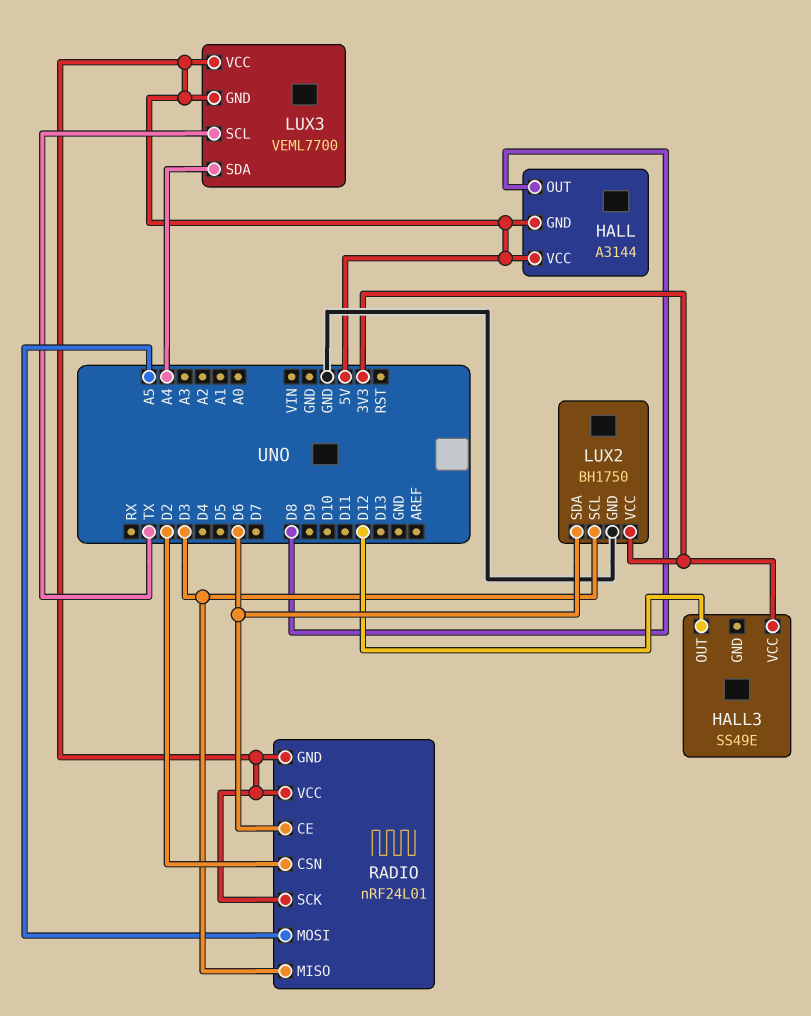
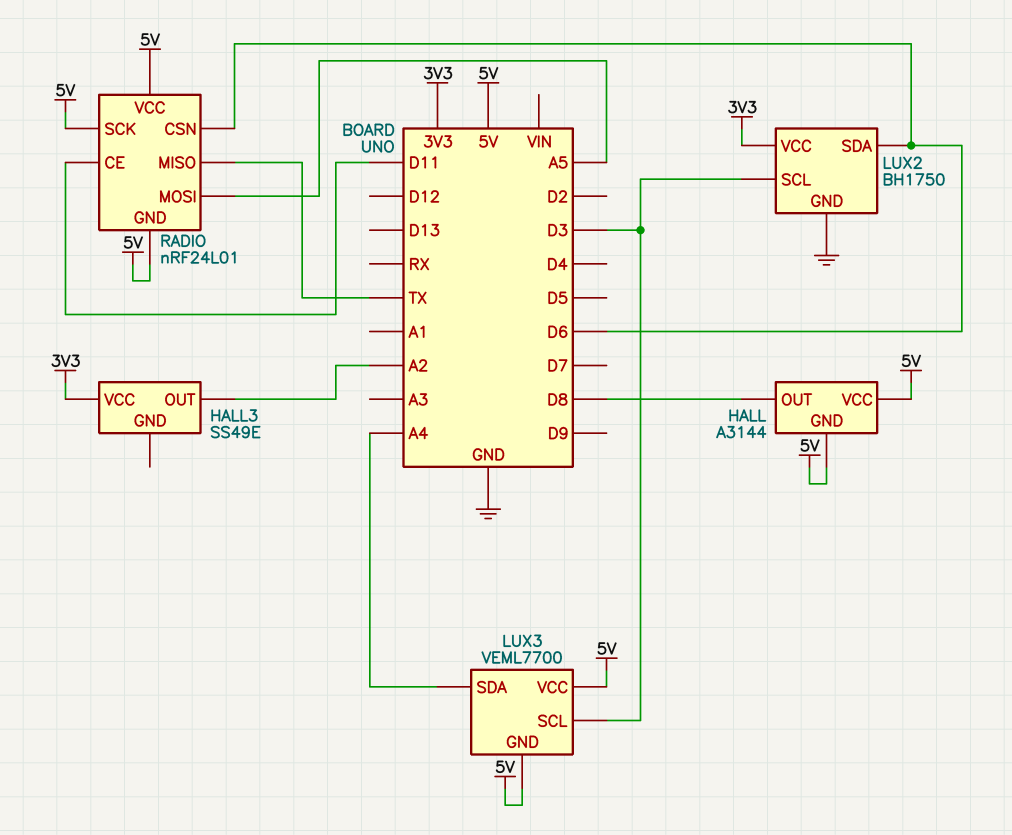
HALL3 pin OUT: D12 -> A2
LUX3 pin SCL: TX -> D3
RADIO pin CE: D6 -> D11
RADIO pin CSN: D2 -> D6
RADIO pin MISO: D3 -> TX

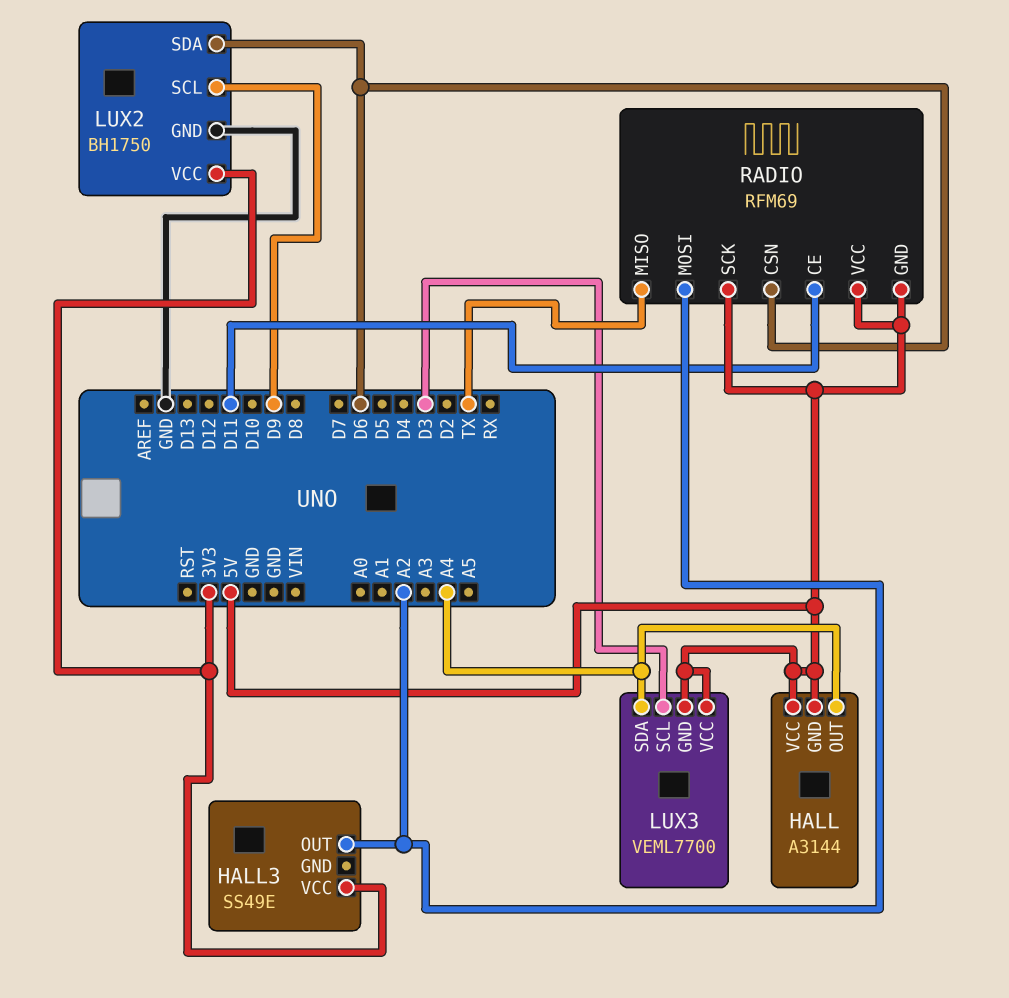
HALL pin OUT: D8 -> A4
LUX2 pin SCL: D3 -> D9
RADIO: nRF24L01 -> RFM69
RADIO pin MOSI: A5 -> A2

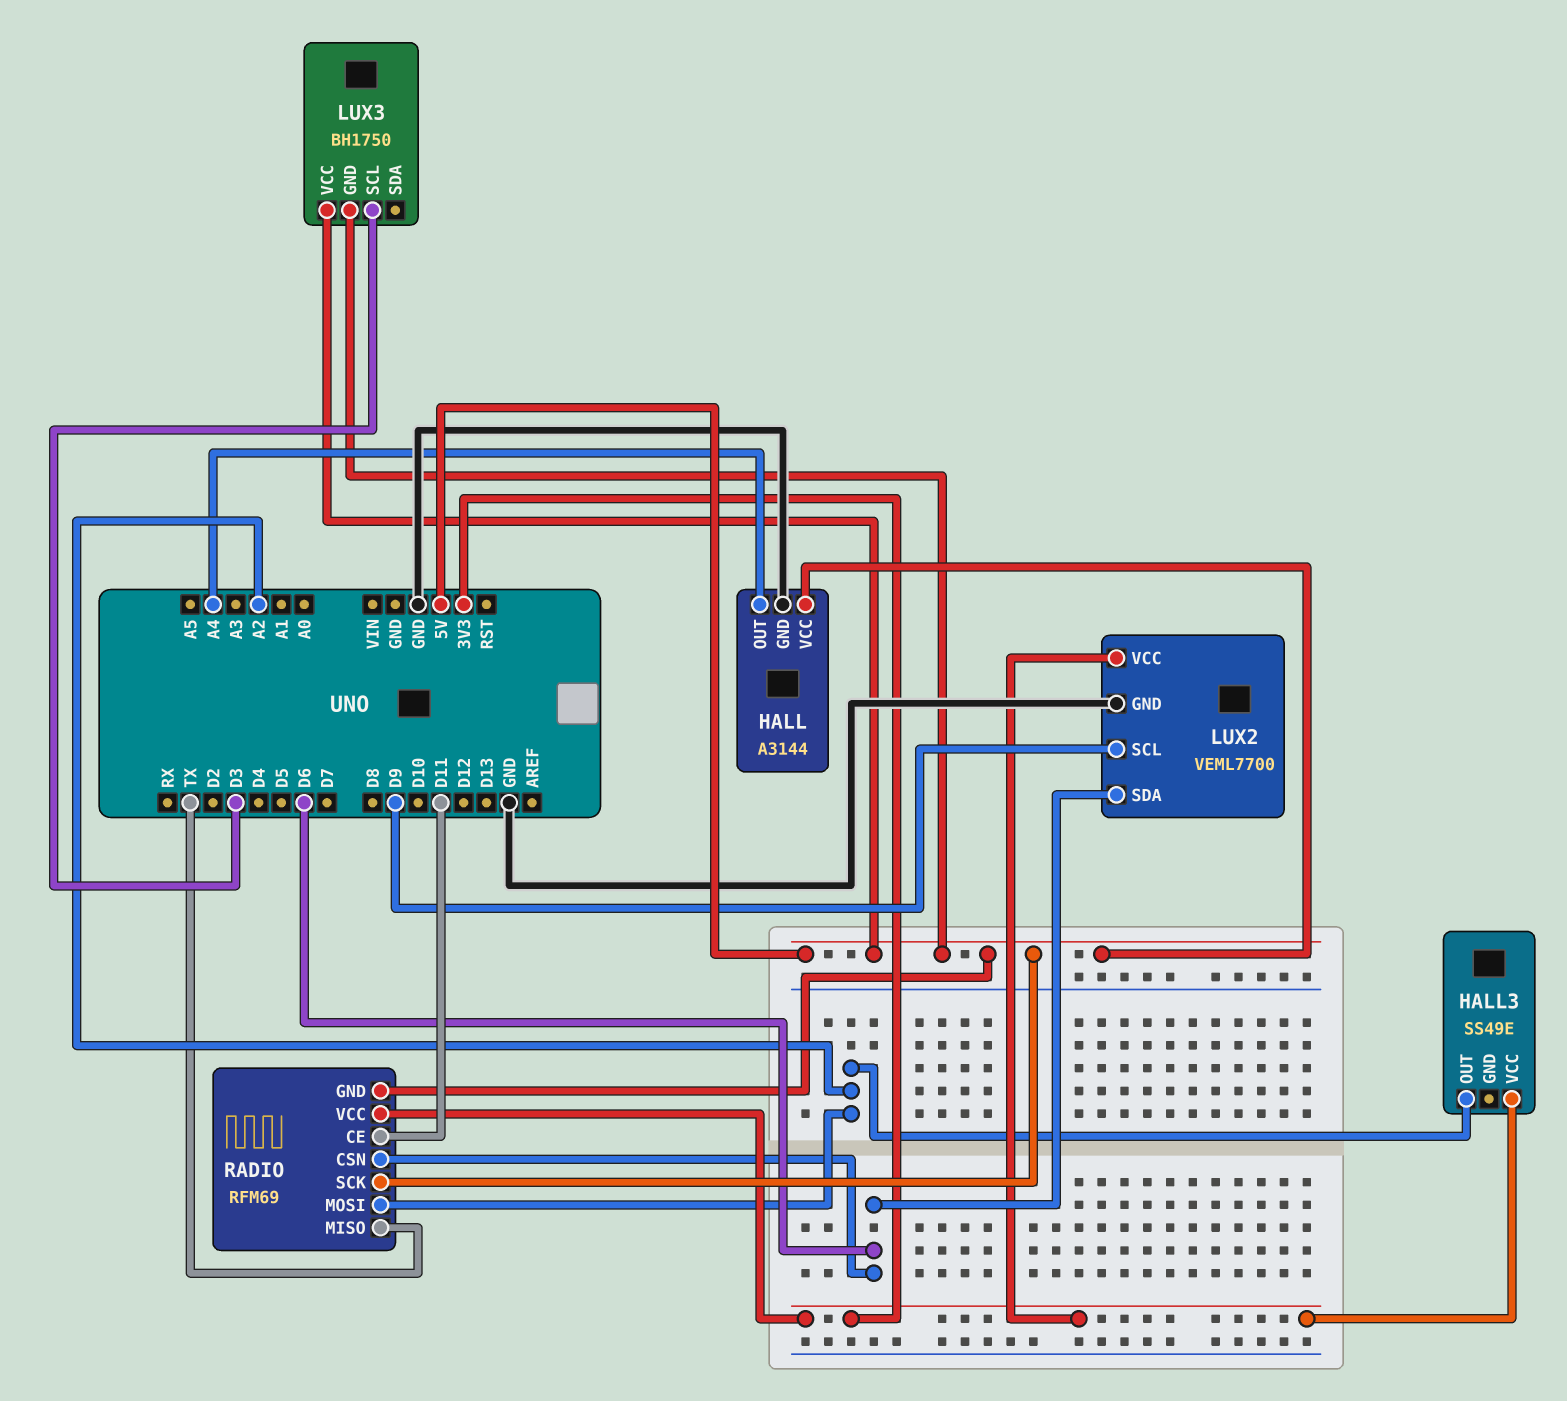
HALL pin GND: 5V -> GND
LUX2: BH1750 -> VEML7700
LUX3: VEML7700 -> BH1750
LUX3 pin SDA: A4 -> none
RADIO pin VCC: 5V -> 3V3

